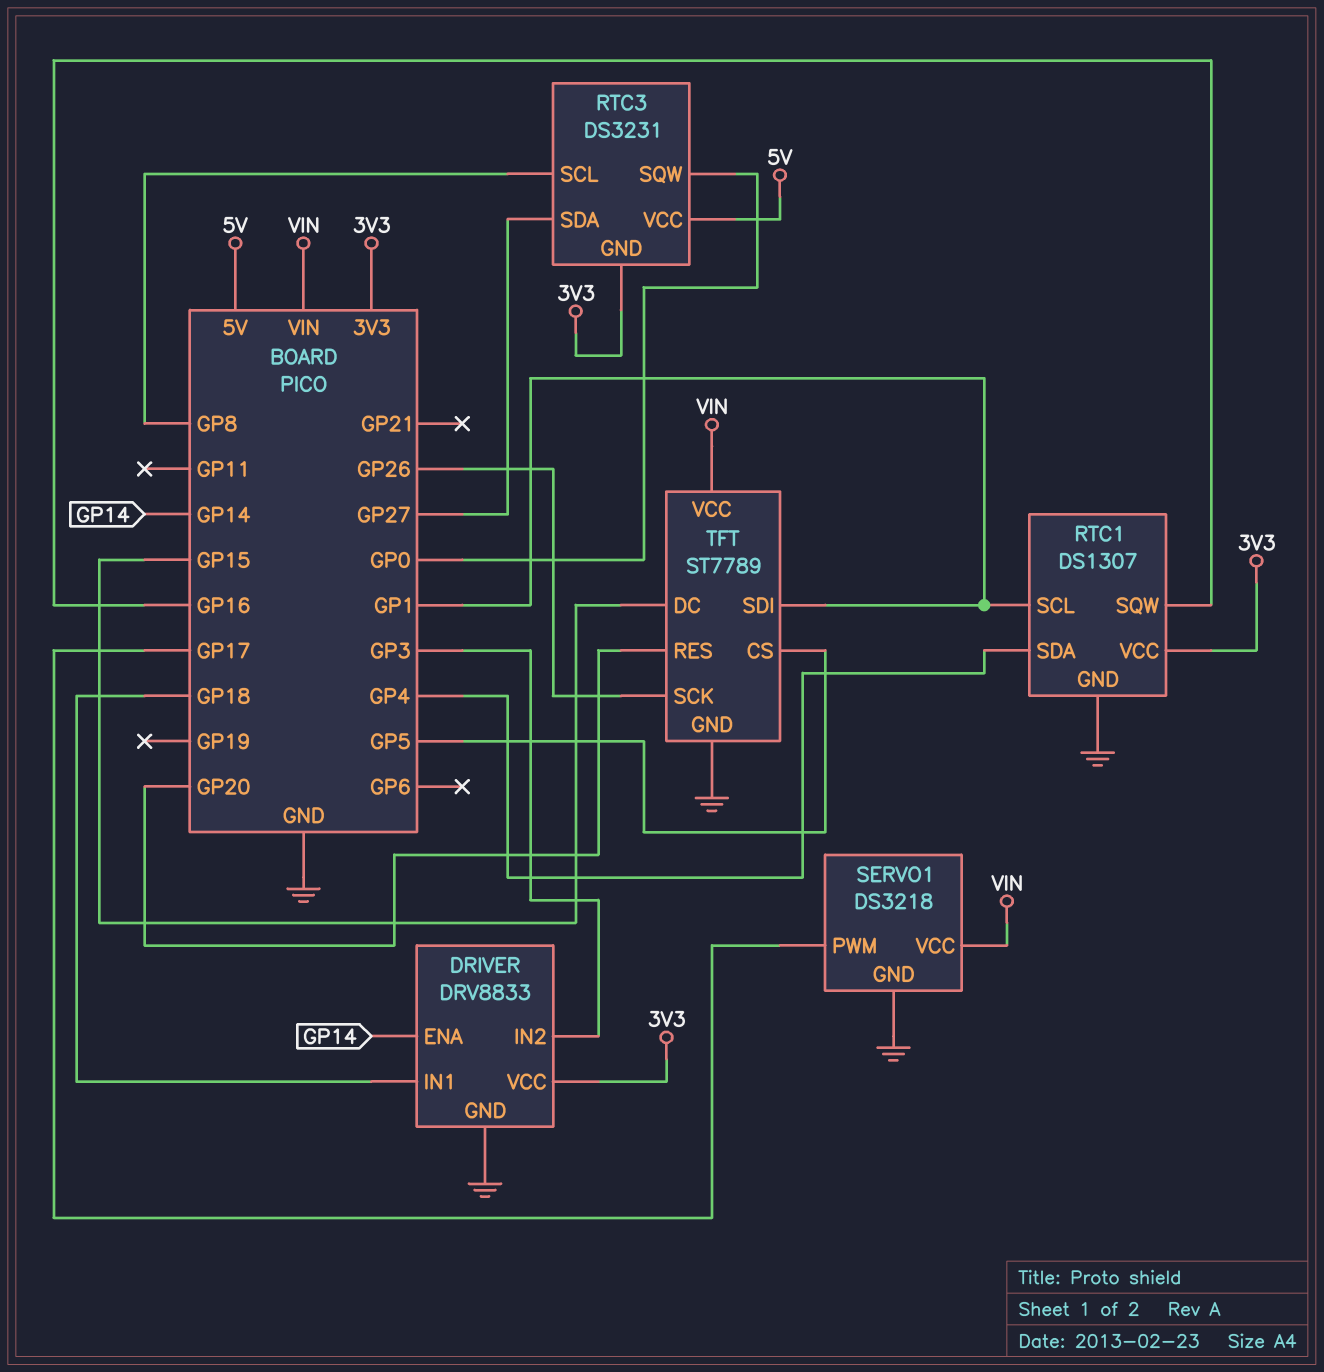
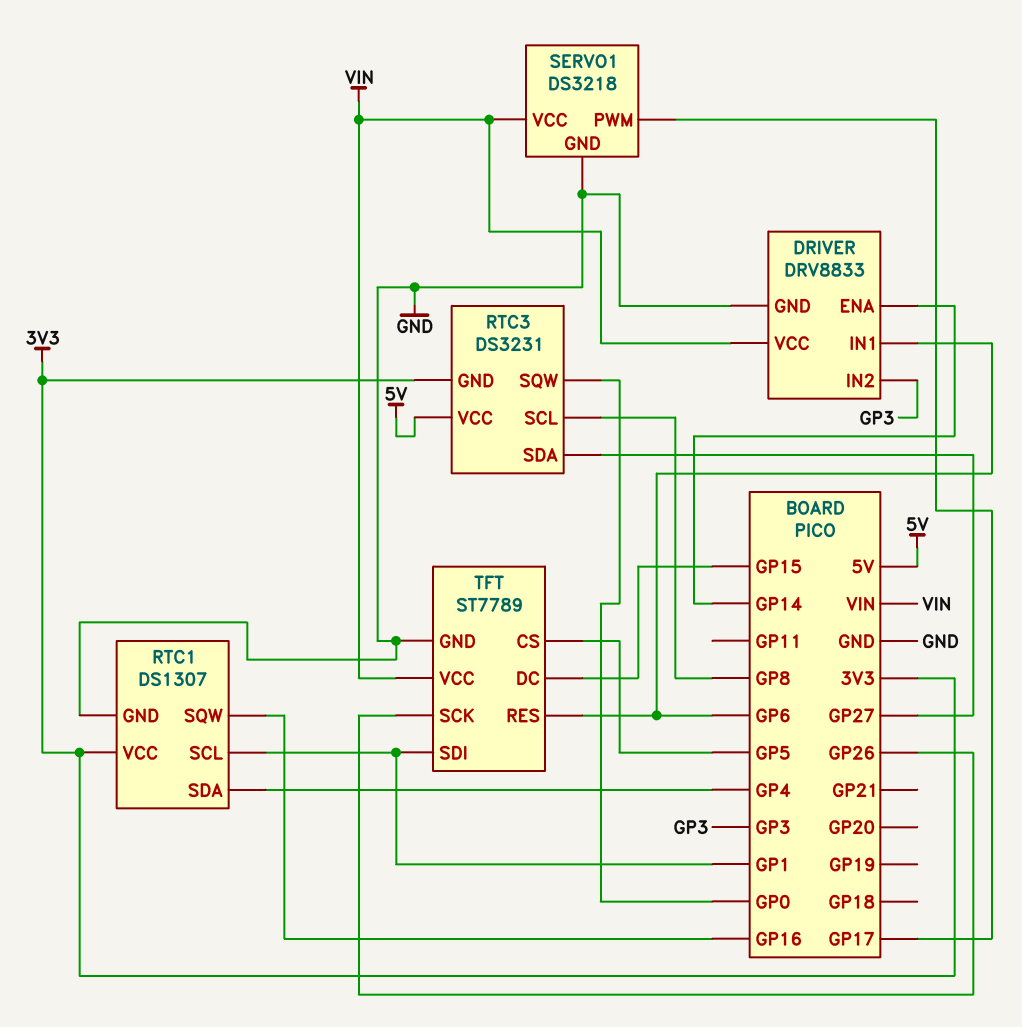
DRIVER pin IN1: GP18 -> GP6
DRIVER pin VCC: 3V3 -> VIN
TFT pin RES: GP20 -> GP6

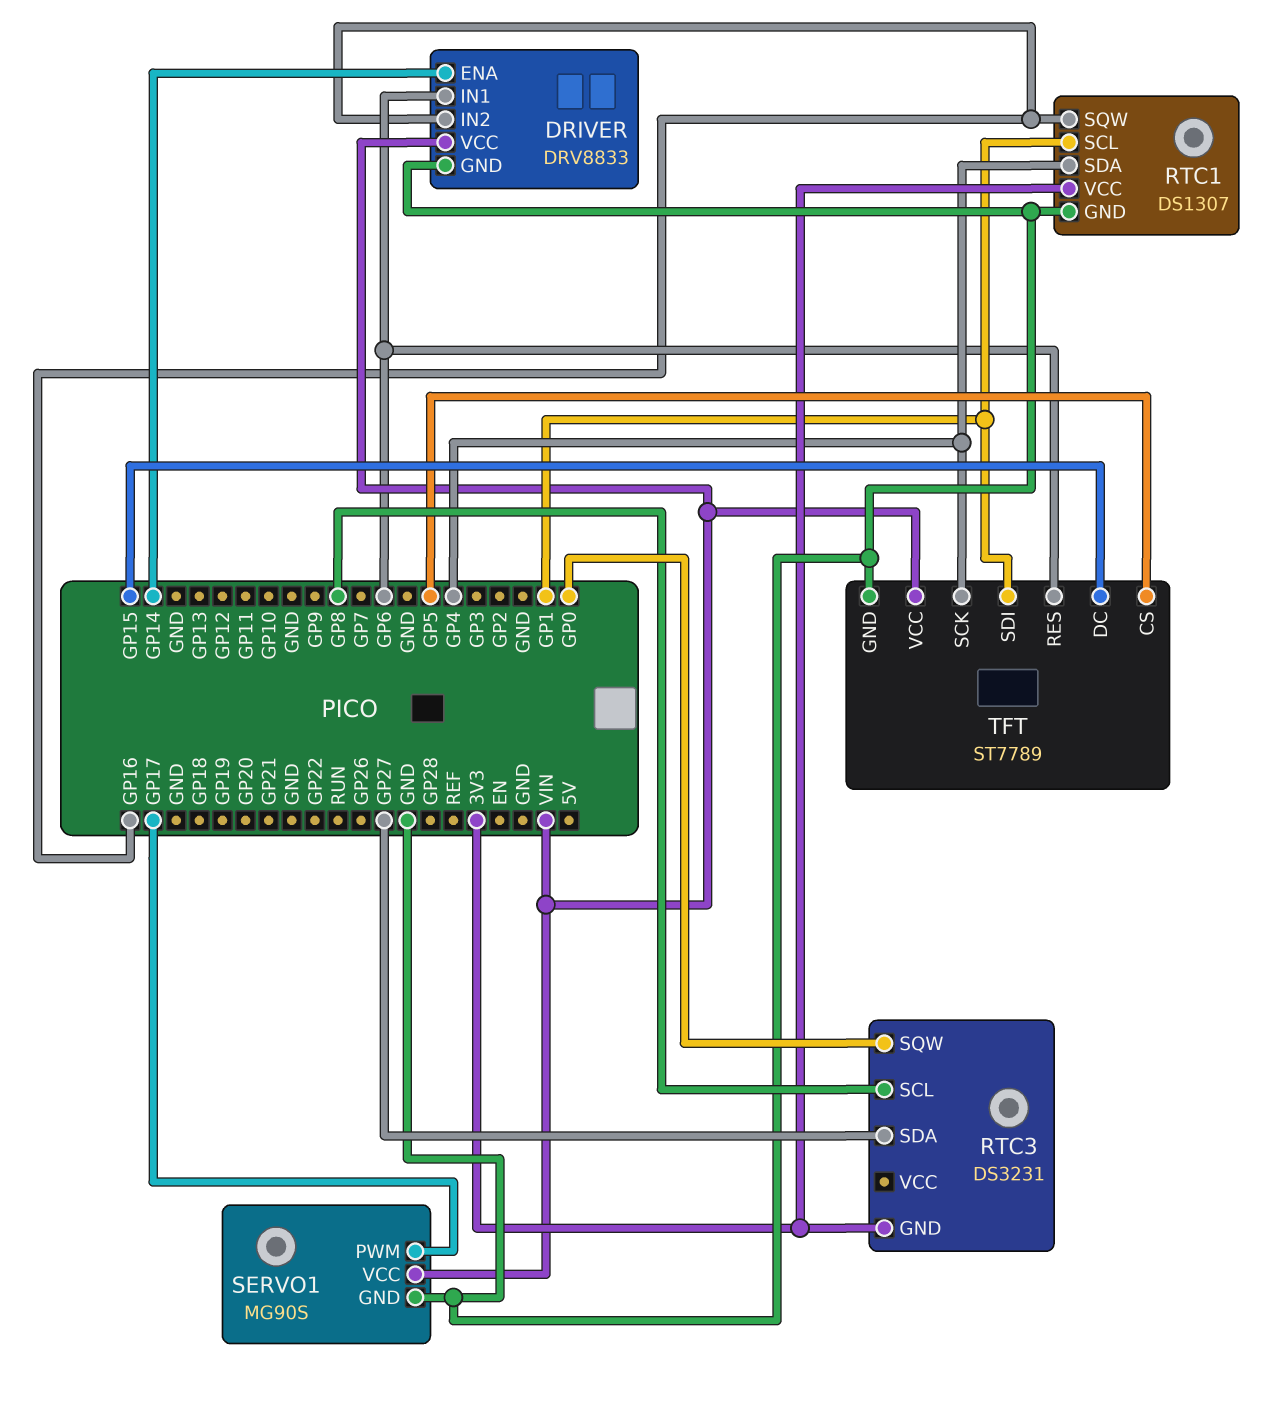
DRIVER pin IN2: GP3 -> GP16
RTC3 pin VCC: 5V -> none
SERVO1: DS3218 -> MG90S
TFT pin SCK: GP26 -> GP4

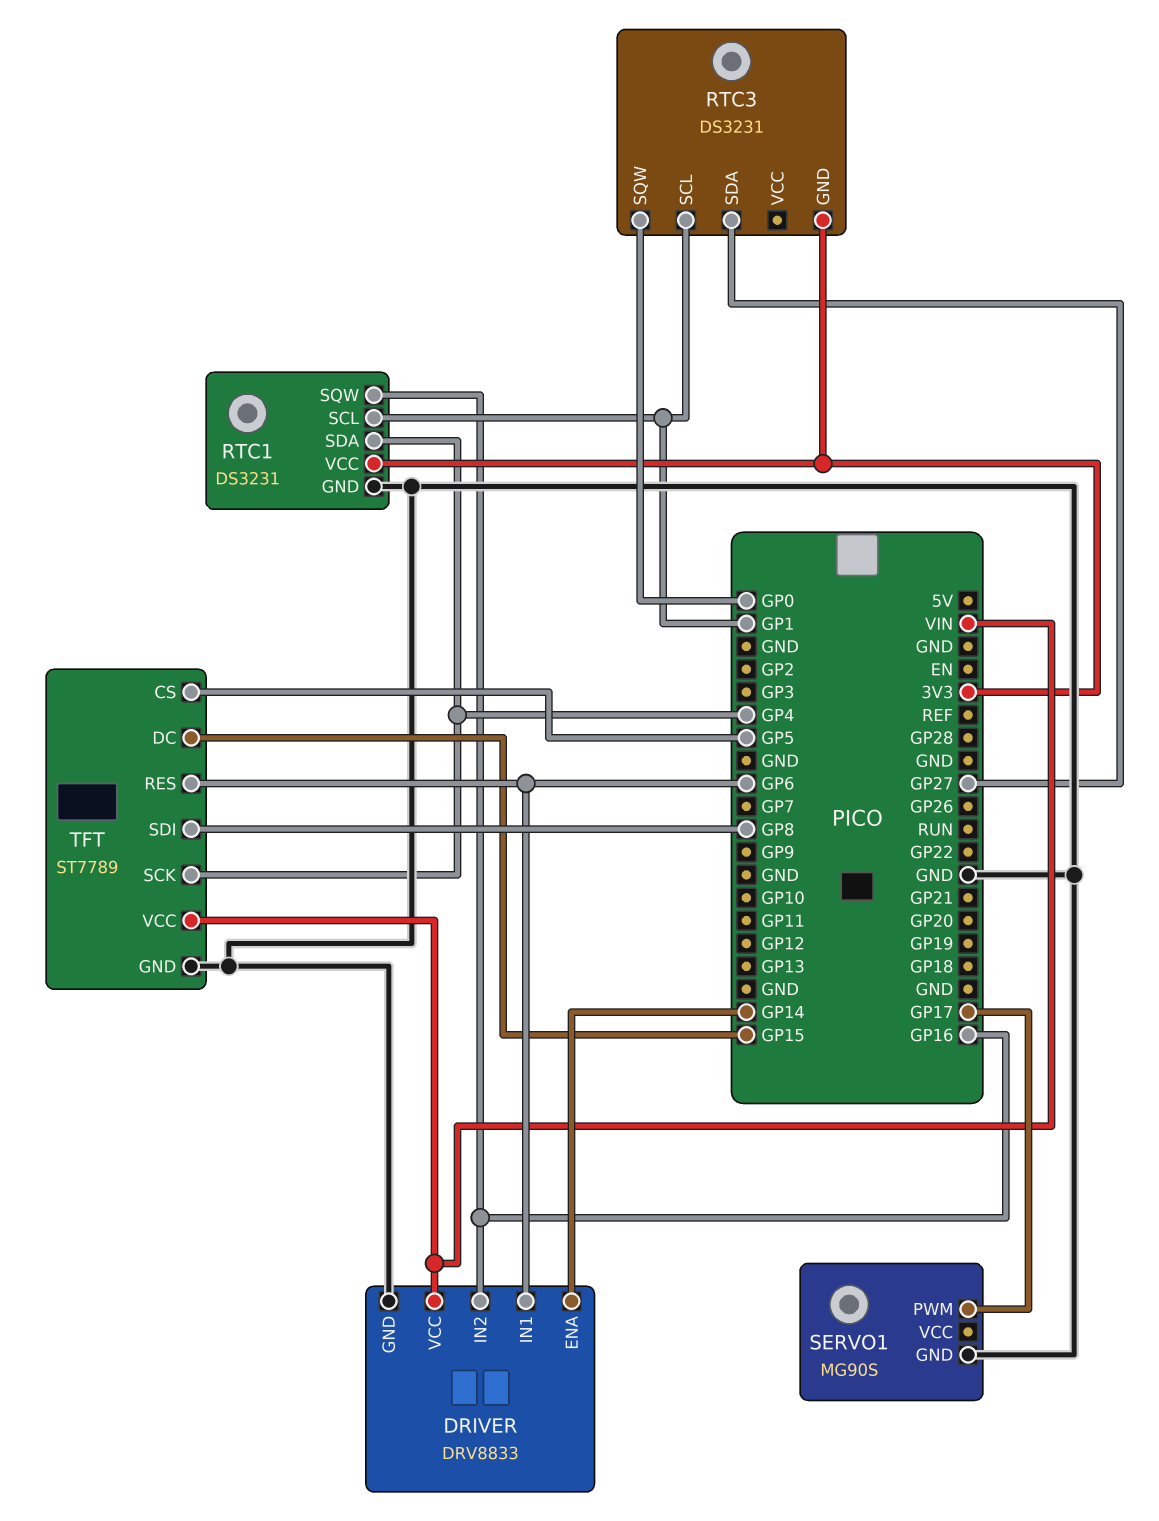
RTC1: DS1307 -> DS3231
RTC3 pin SCL: GP8 -> GP1
SERVO1 pin VCC: VIN -> none
TFT pin SDI: GP1 -> GP8

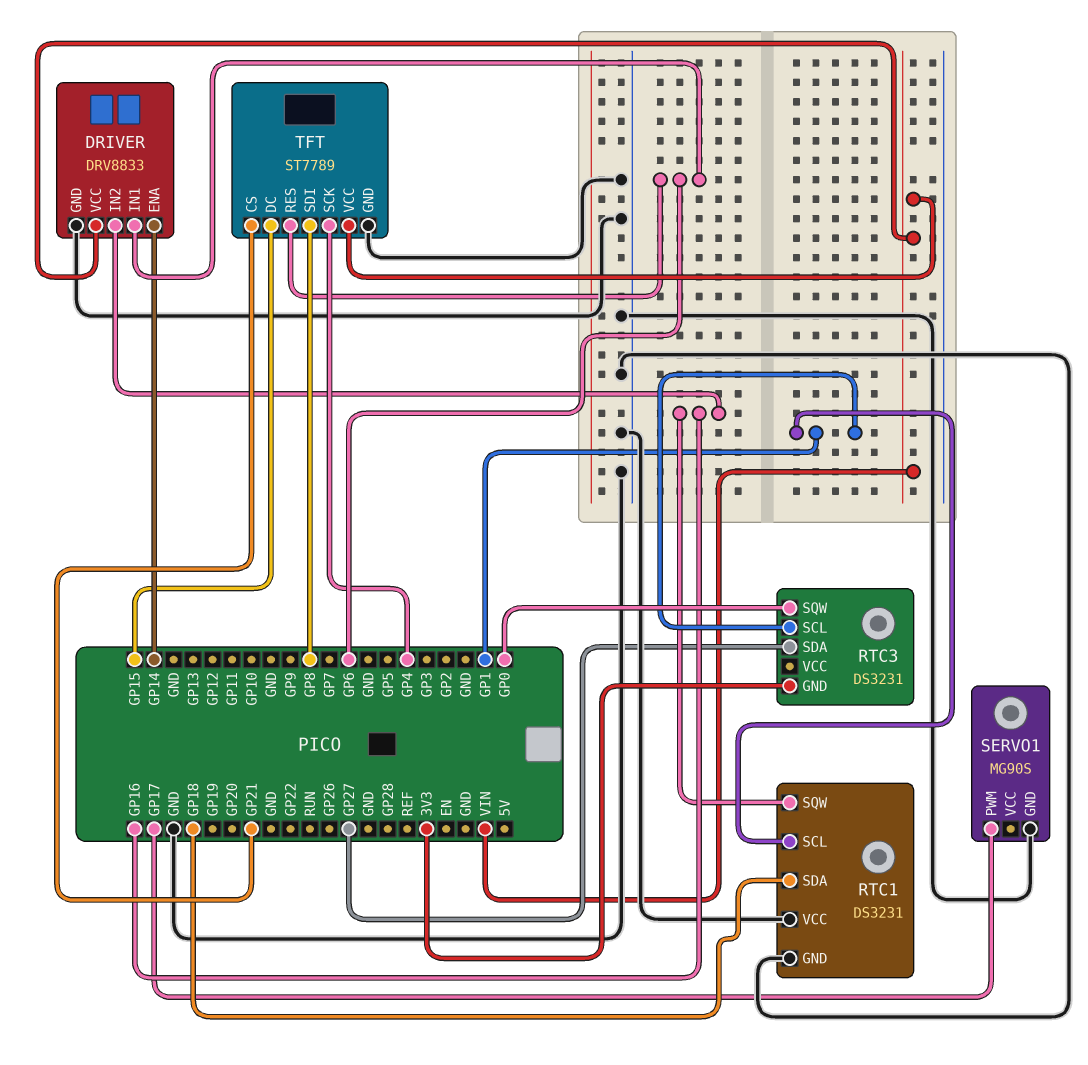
RTC1 pin SDA: GP4 -> GP18
RTC1 pin VCC: 3V3 -> GND
TFT pin CS: GP5 -> GP21

